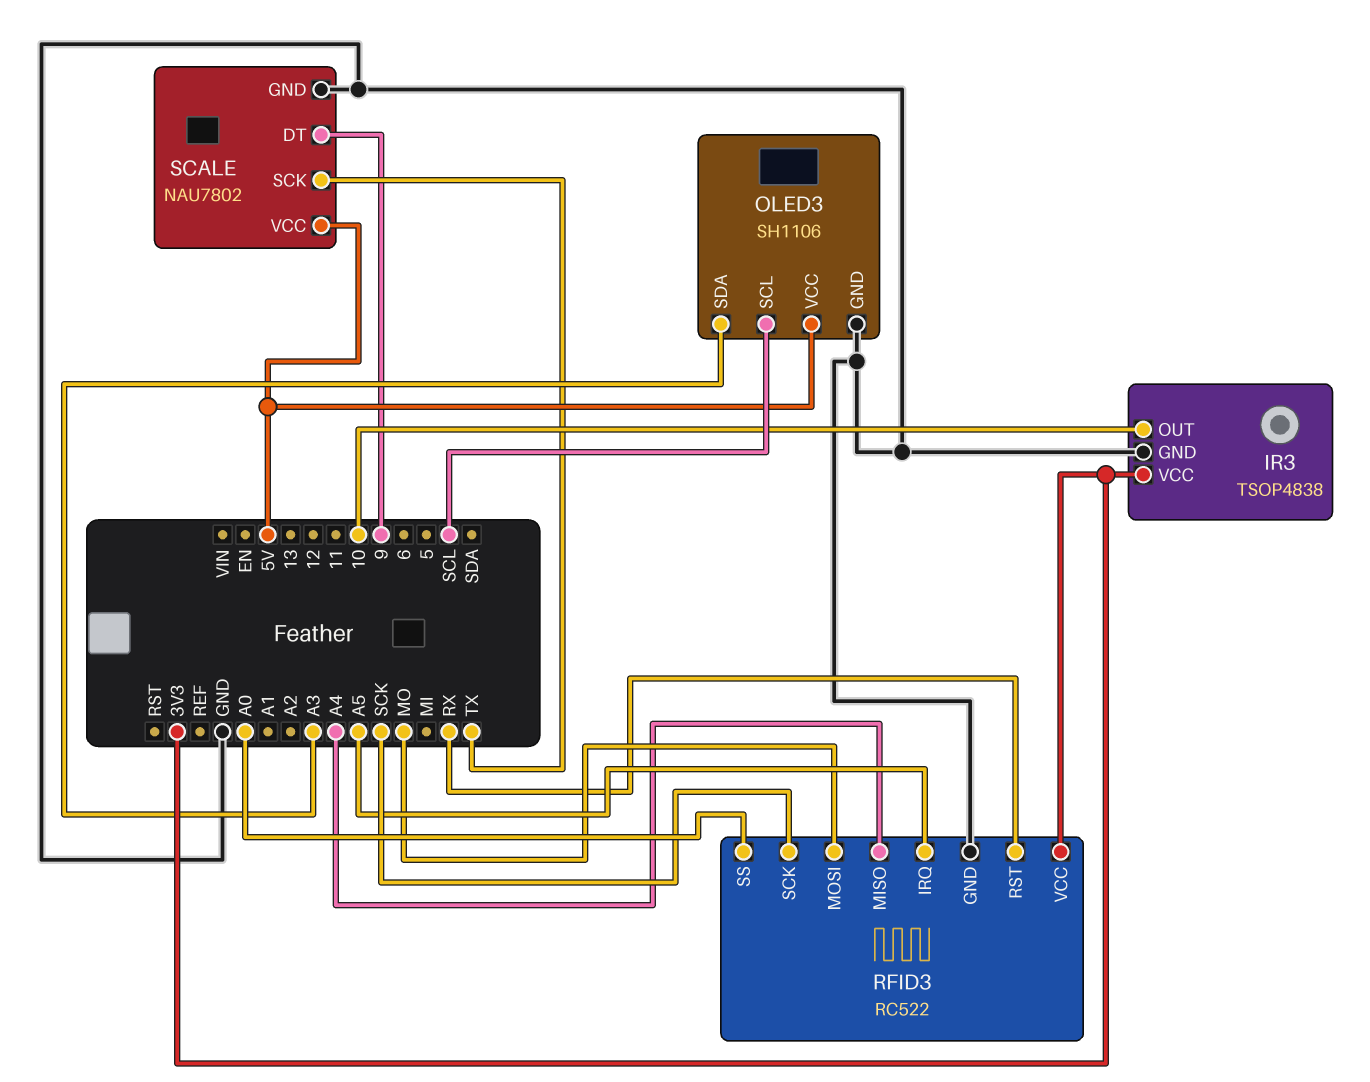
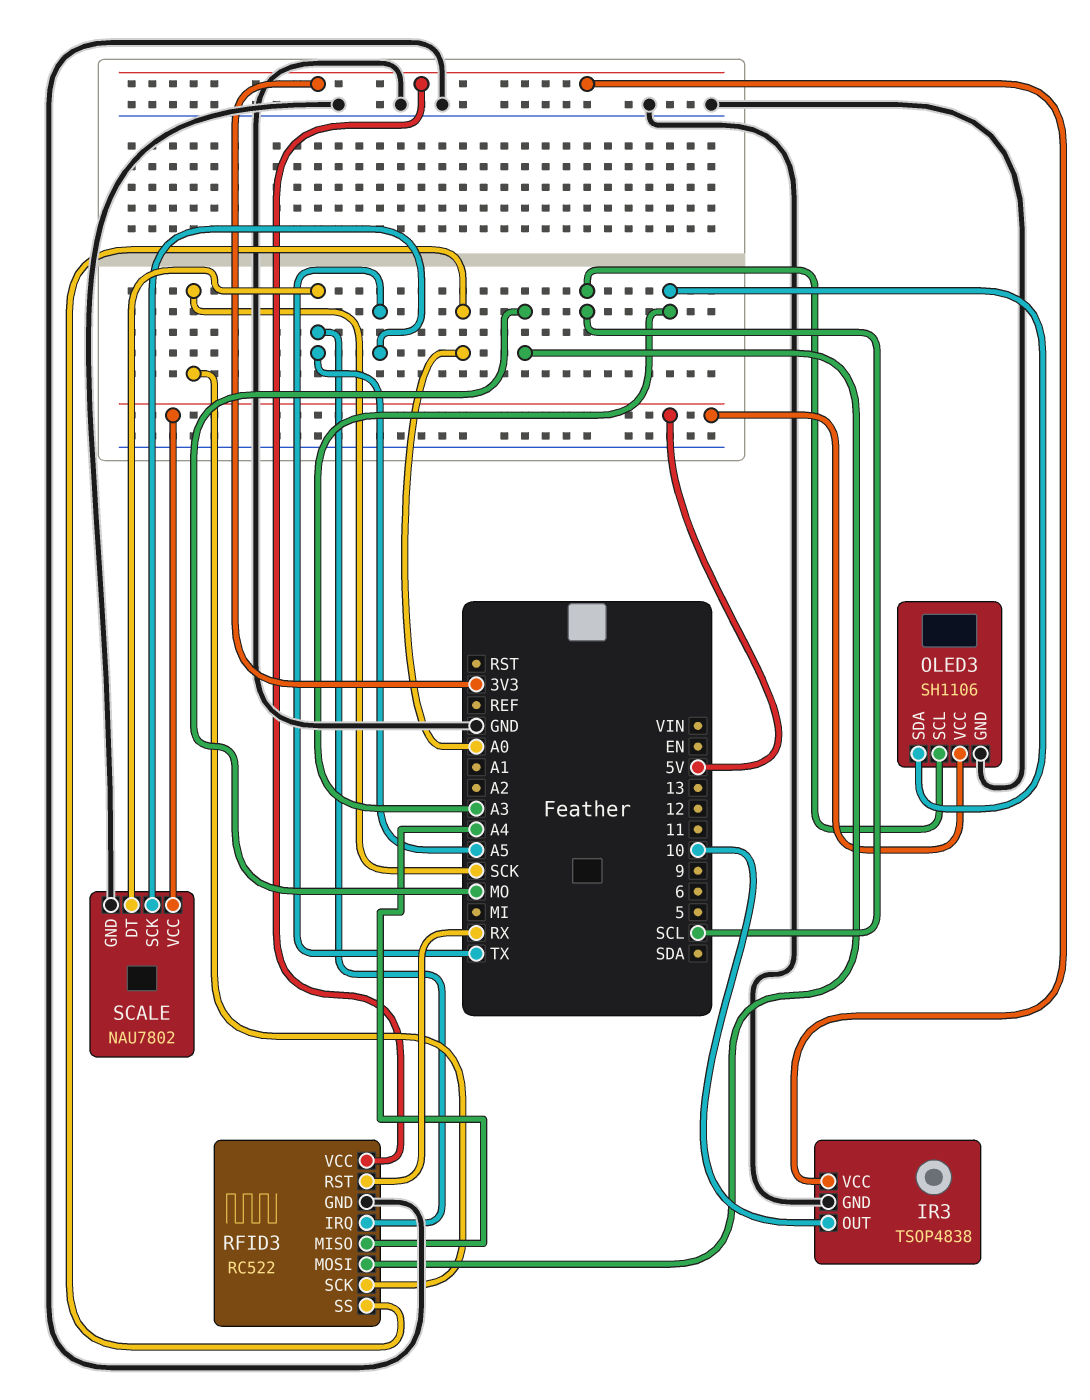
SCALE pin DT: 9 -> A5

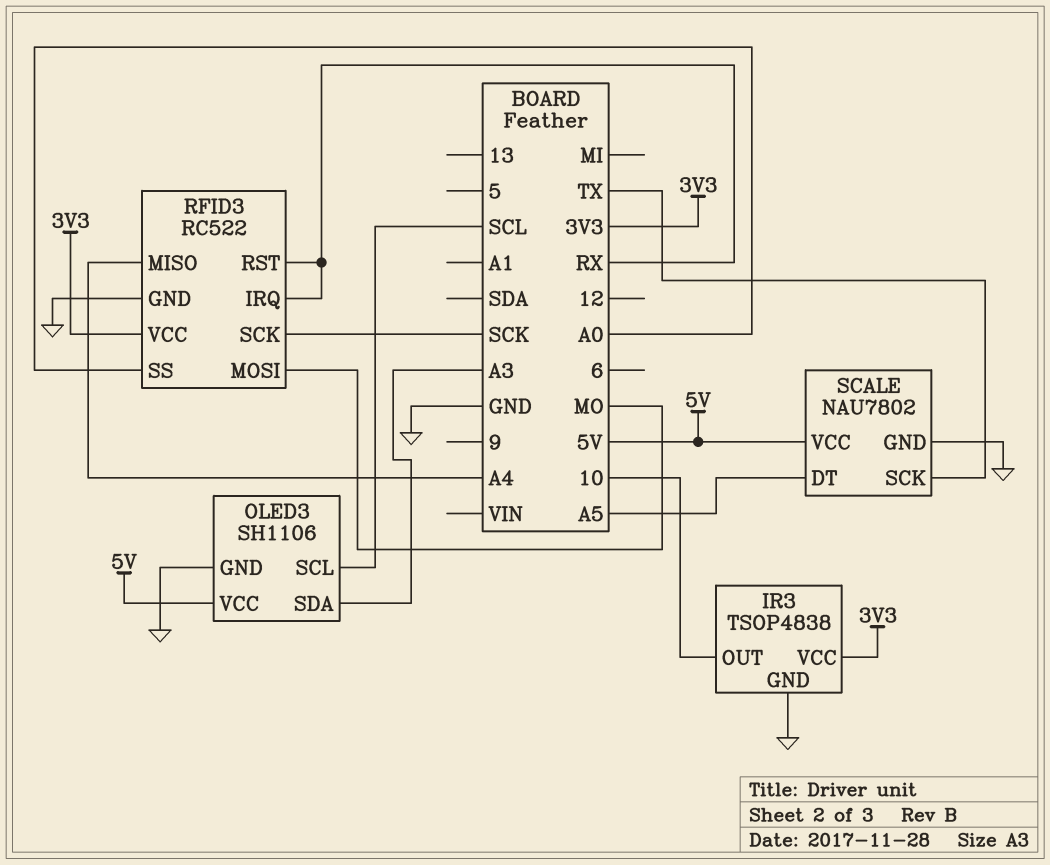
RFID3 pin IRQ: A5 -> RX

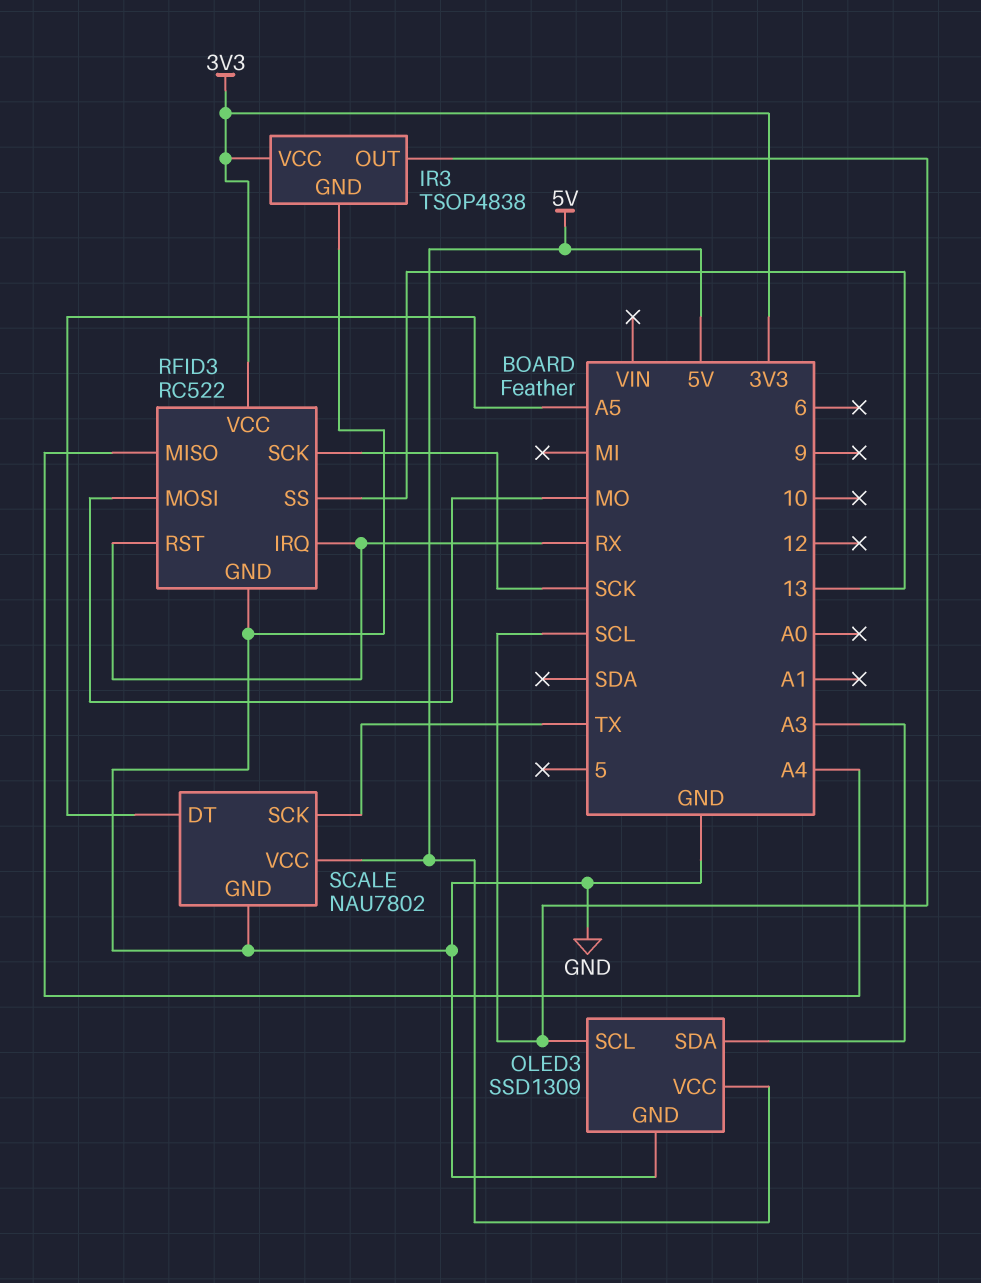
IR3 pin OUT: 10 -> SCL
OLED3: SH1106 -> SSD1309
RFID3 pin SS: A0 -> 13

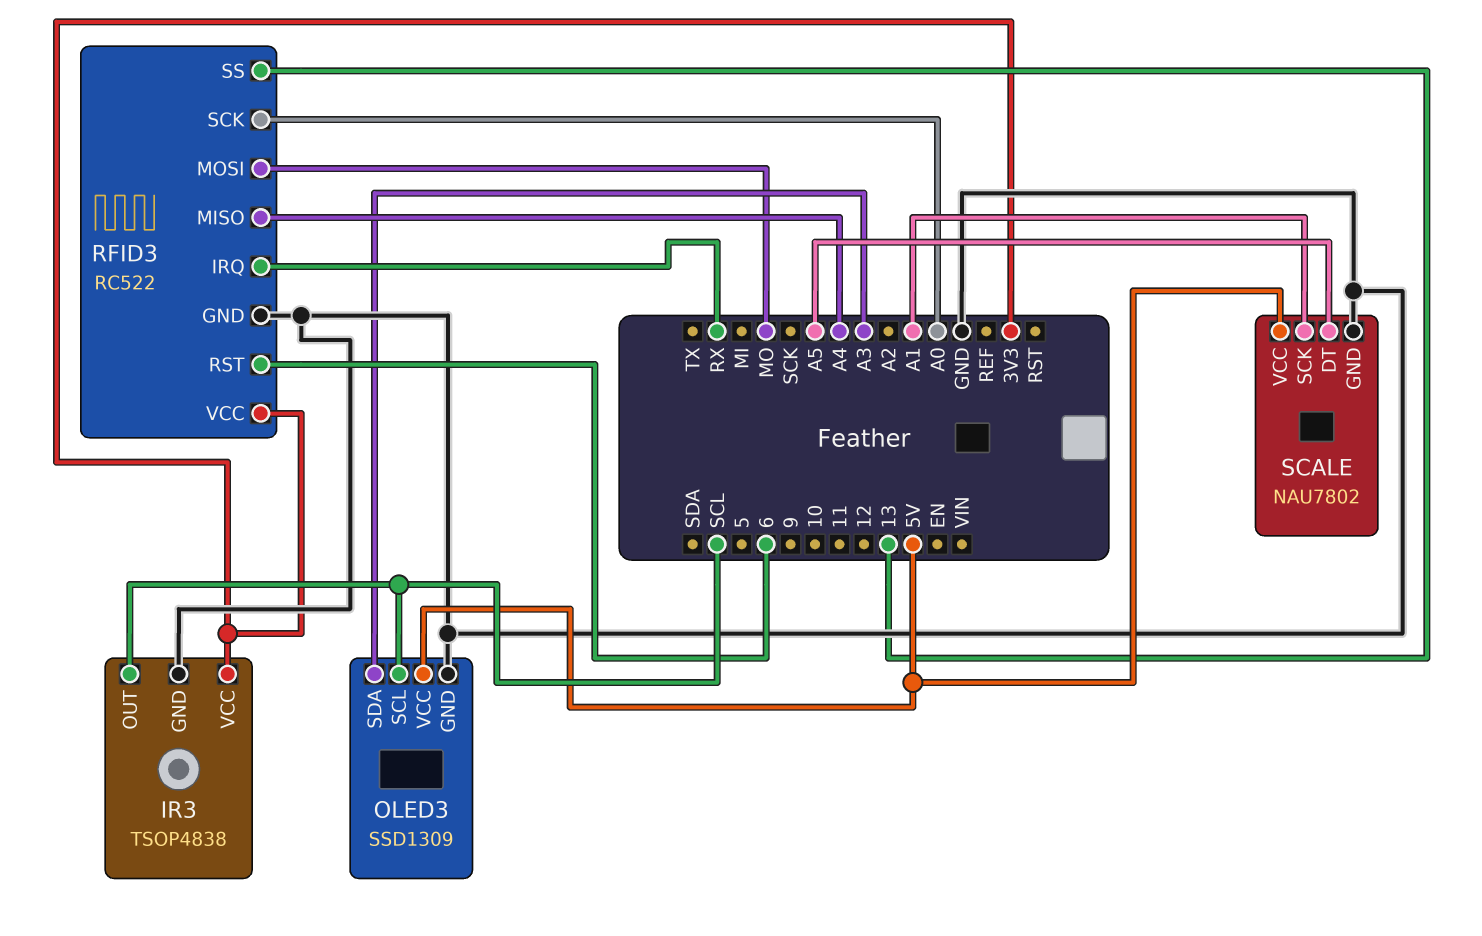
RFID3 pin RST: RX -> 6
RFID3 pin SCK: SCK -> A0
SCALE pin SCK: TX -> A1

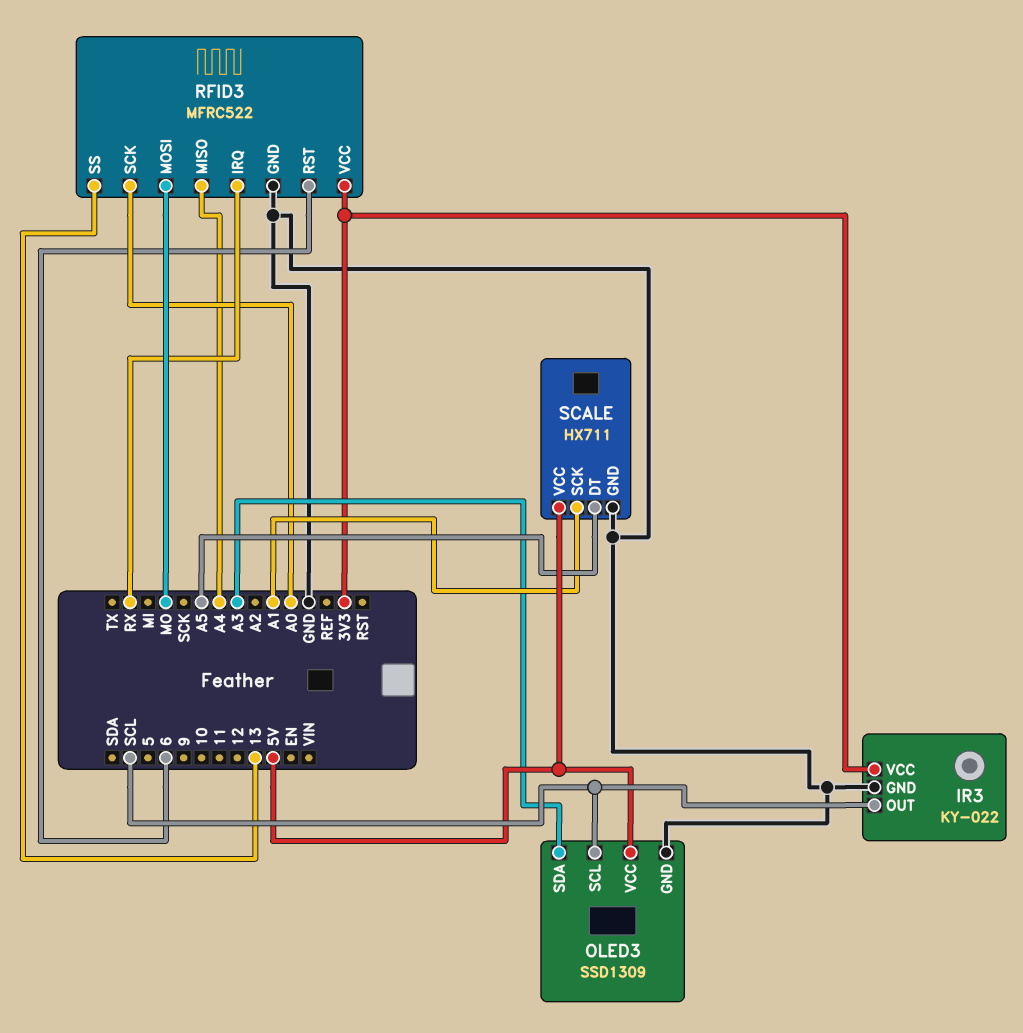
IR3: TSOP4838 -> KY-022
RFID3: RC522 -> MFRC522
SCALE: NAU7802 -> HX711

